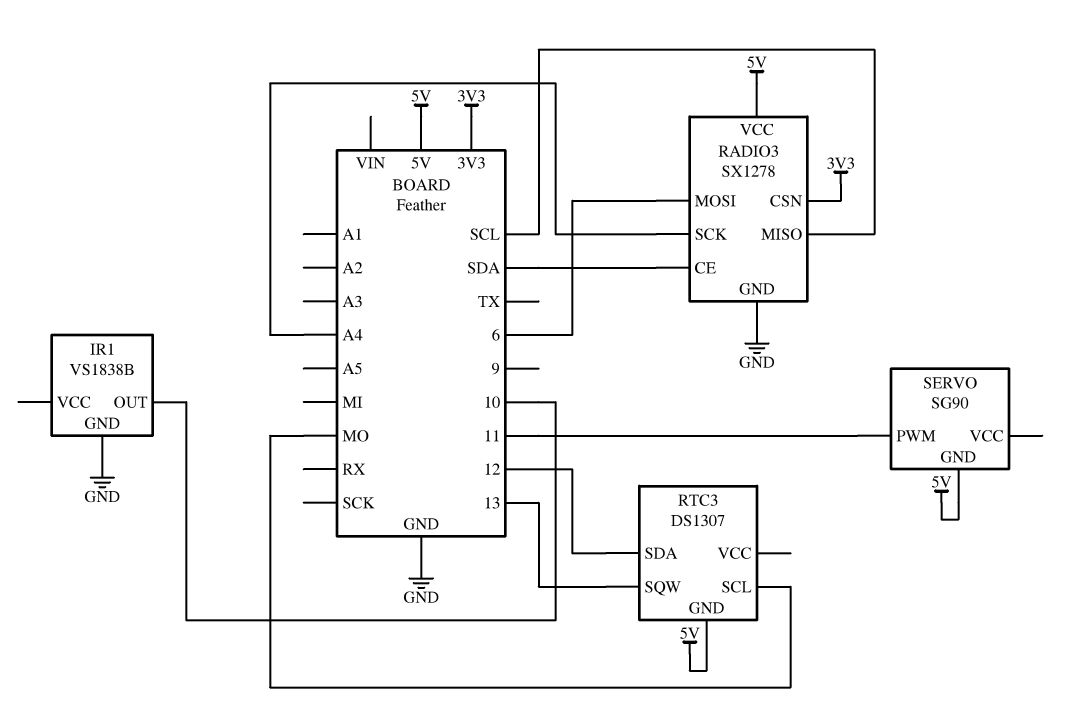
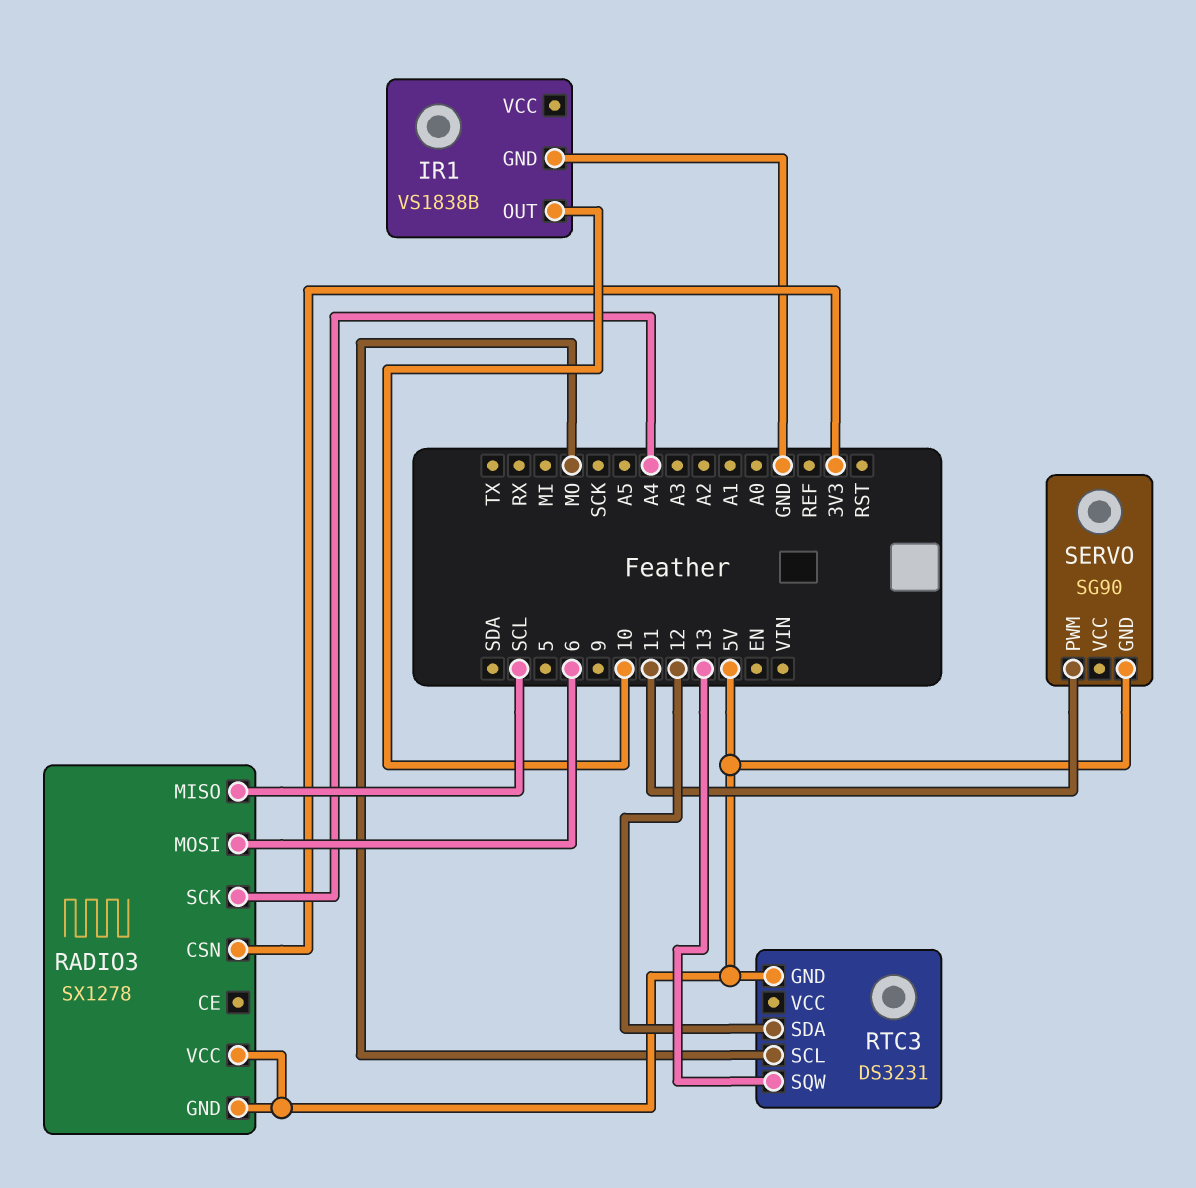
RADIO3 pin CE: SDA -> none
RADIO3 pin GND: GND -> 5V
RTC3: DS1307 -> DS3231

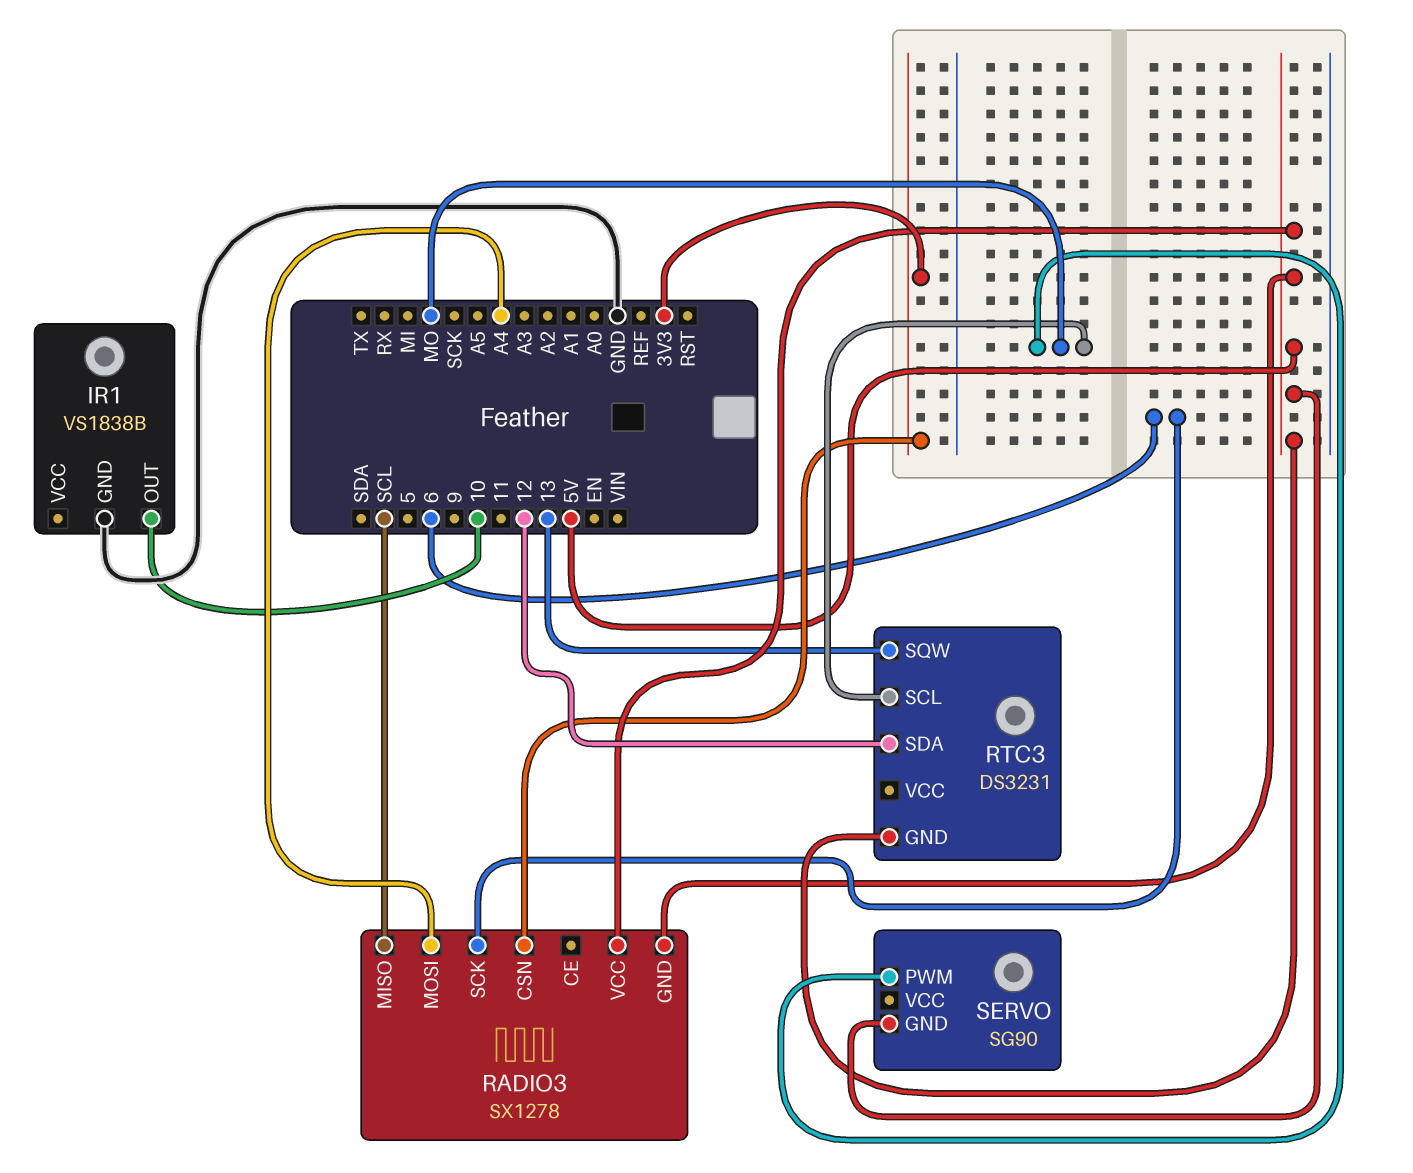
RADIO3 pin MOSI: 6 -> A4
RADIO3 pin SCK: A4 -> 6
SERVO pin PWM: 11 -> MO

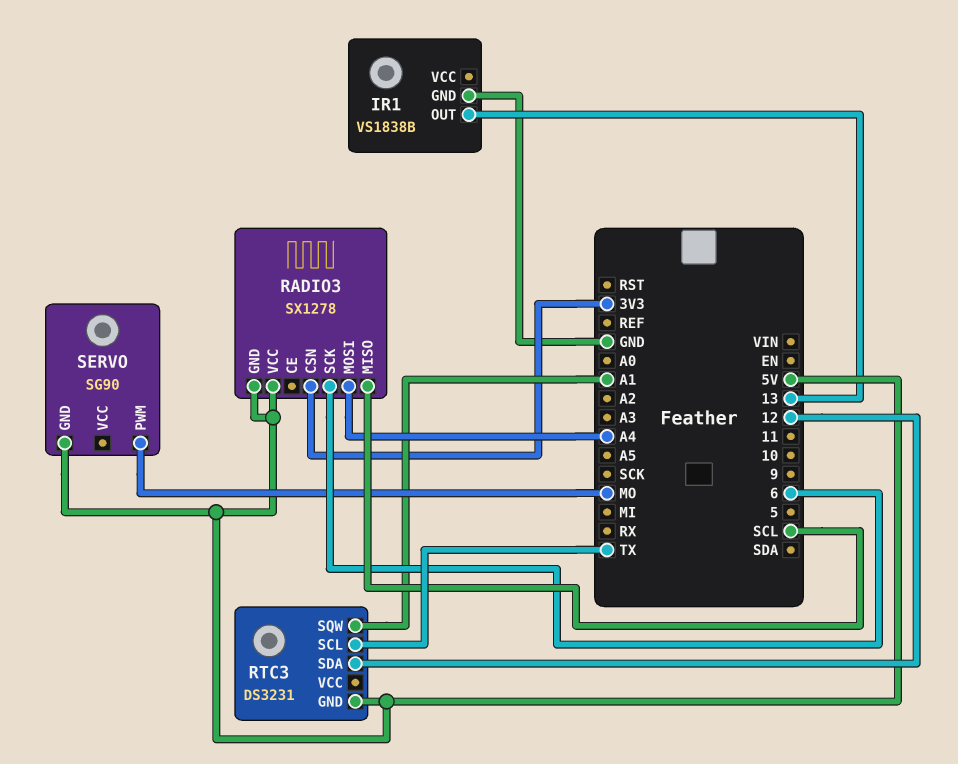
IR1 pin OUT: 10 -> 13
RTC3 pin SCL: MO -> TX
RTC3 pin SQW: 13 -> A1

